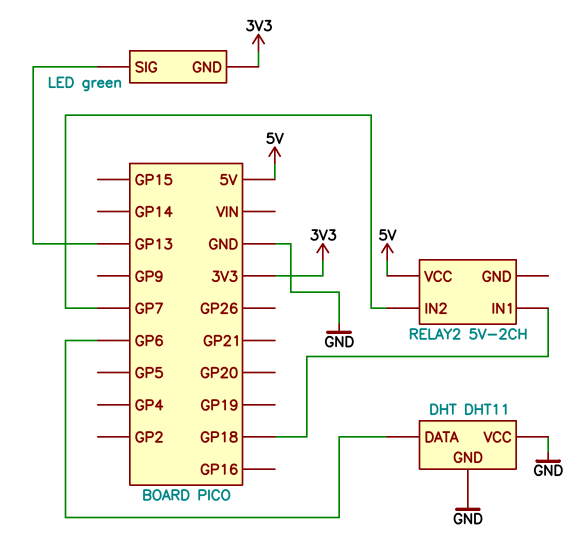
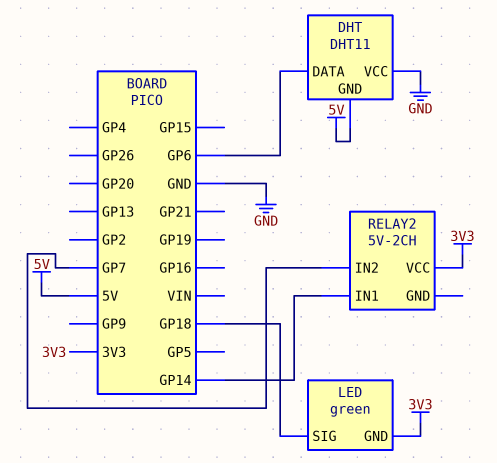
DHT pin GND: GND -> 5V
LED pin SIG: GP13 -> GP18
RELAY2 pin IN1: GP18 -> GP14
RELAY2 pin VCC: 5V -> 3V3

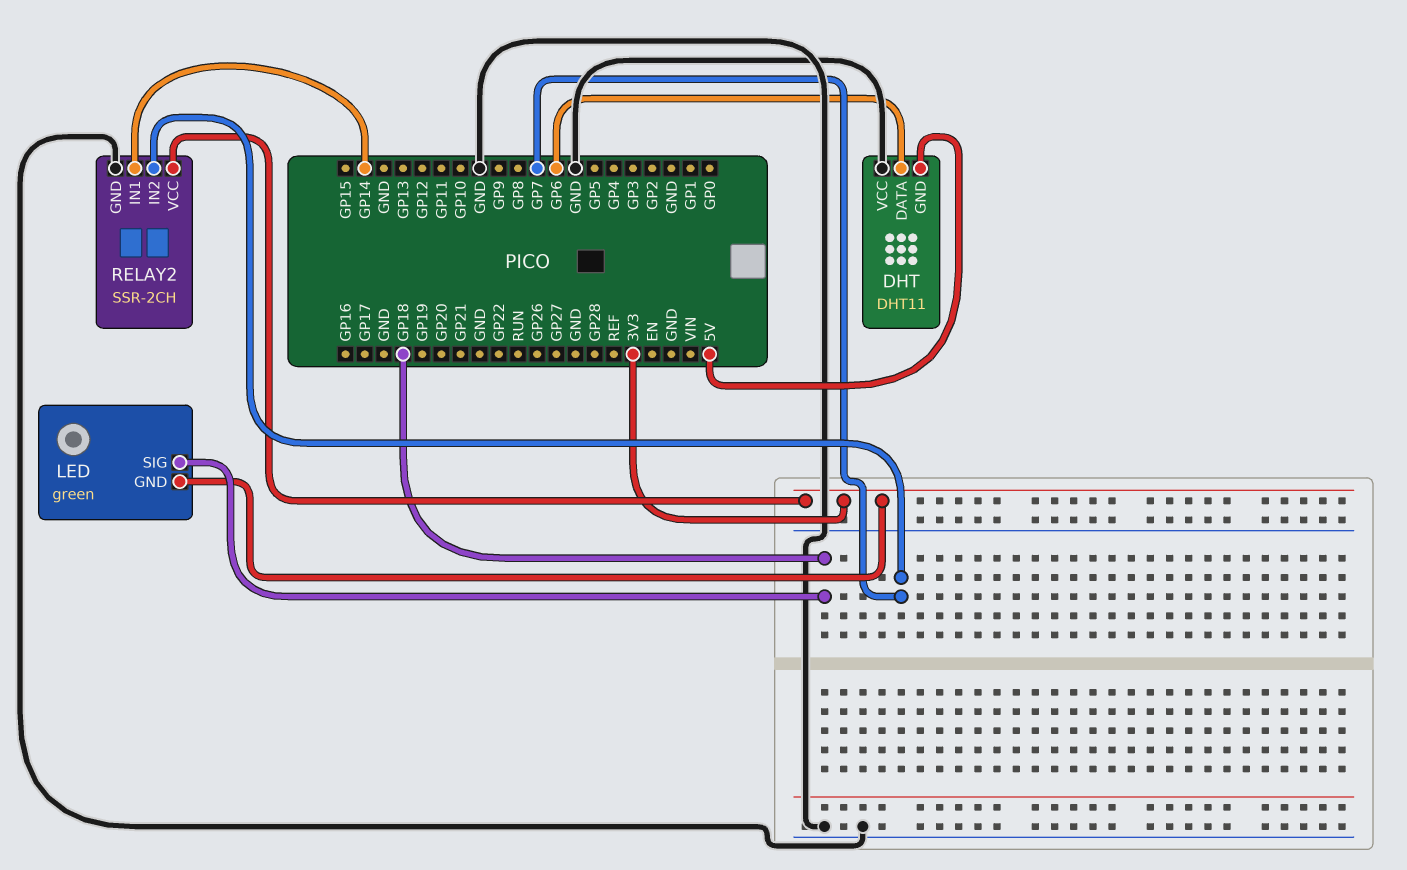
RELAY2: 5V-2CH -> SSR-2CH
RELAY2 pin GND: none -> GND

